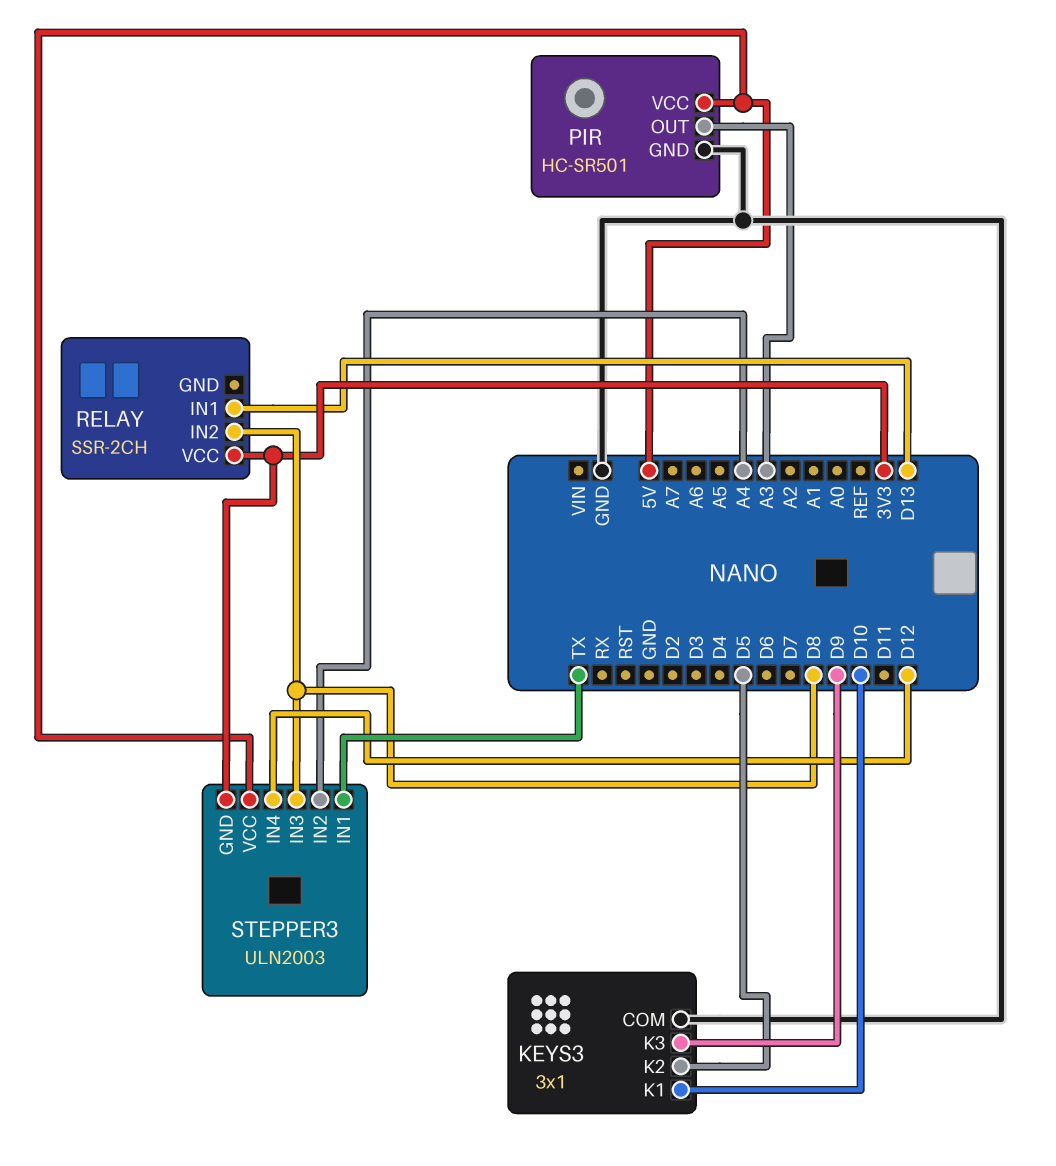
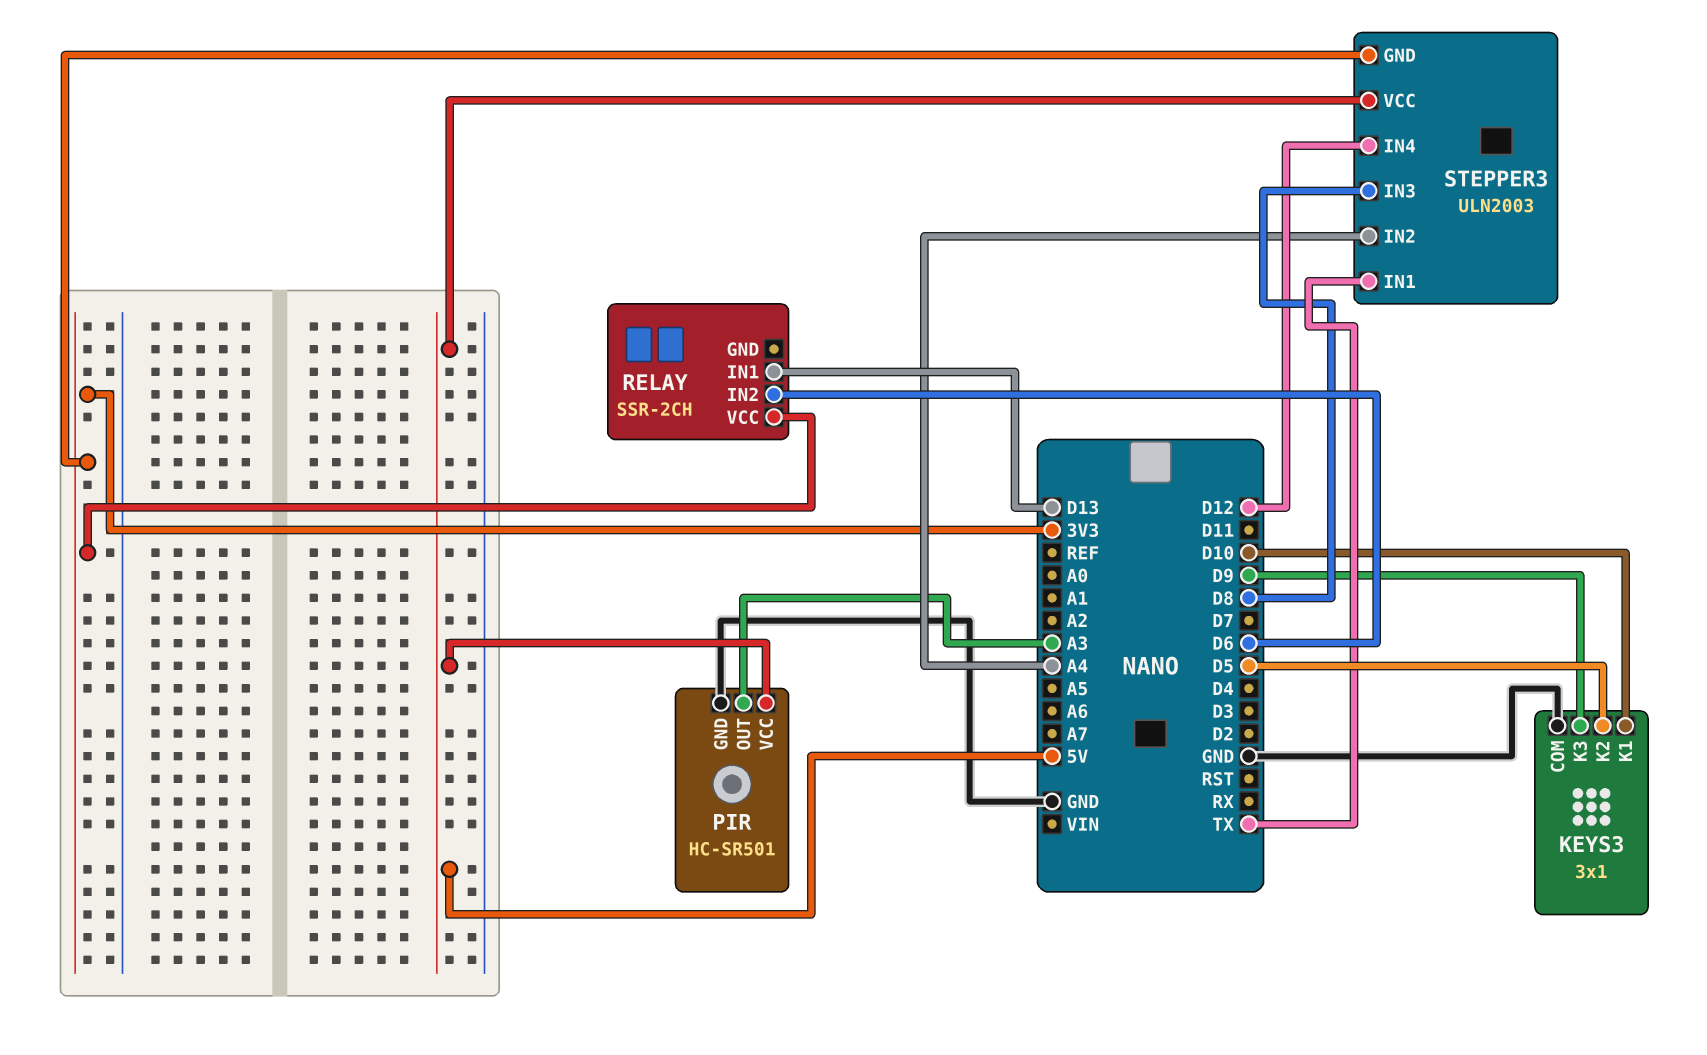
RELAY pin IN2: D8 -> D6

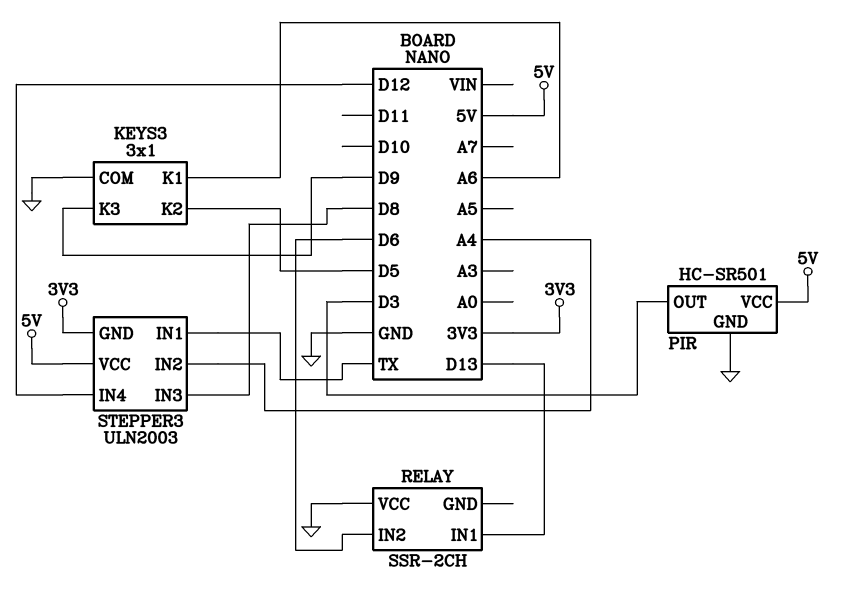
KEYS3 pin K1: D10 -> A6
PIR pin OUT: A3 -> D3
RELAY pin VCC: 3V3 -> GND

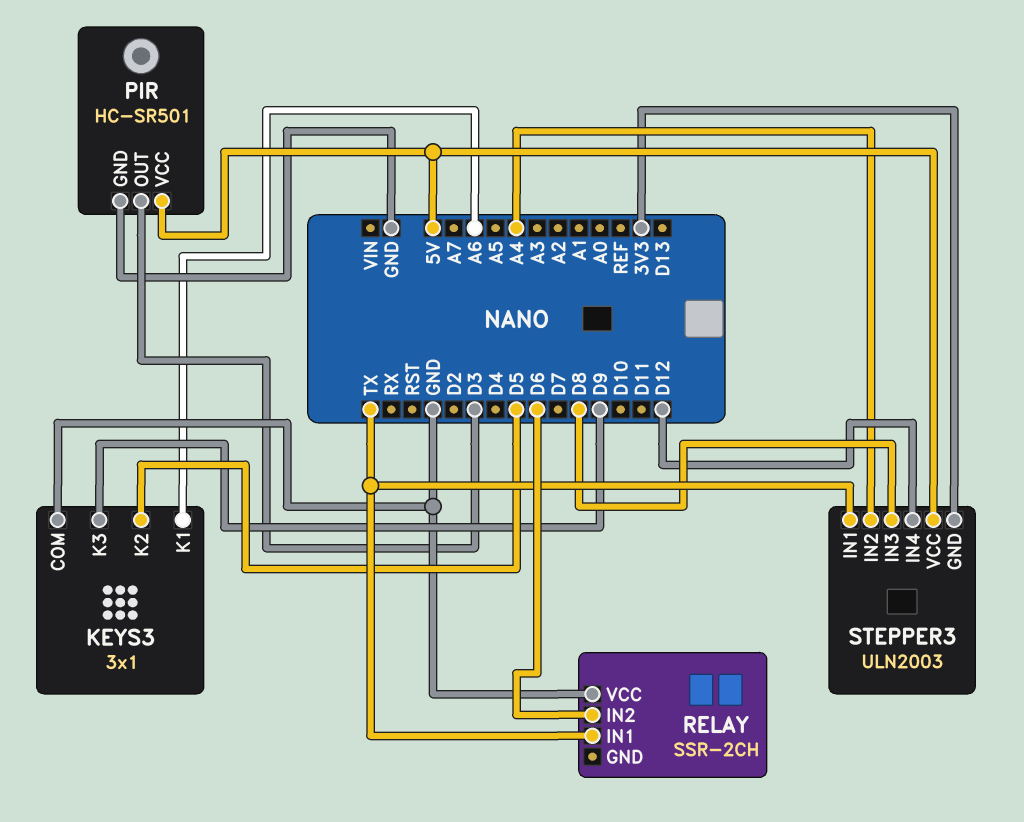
RELAY pin IN1: D13 -> TX

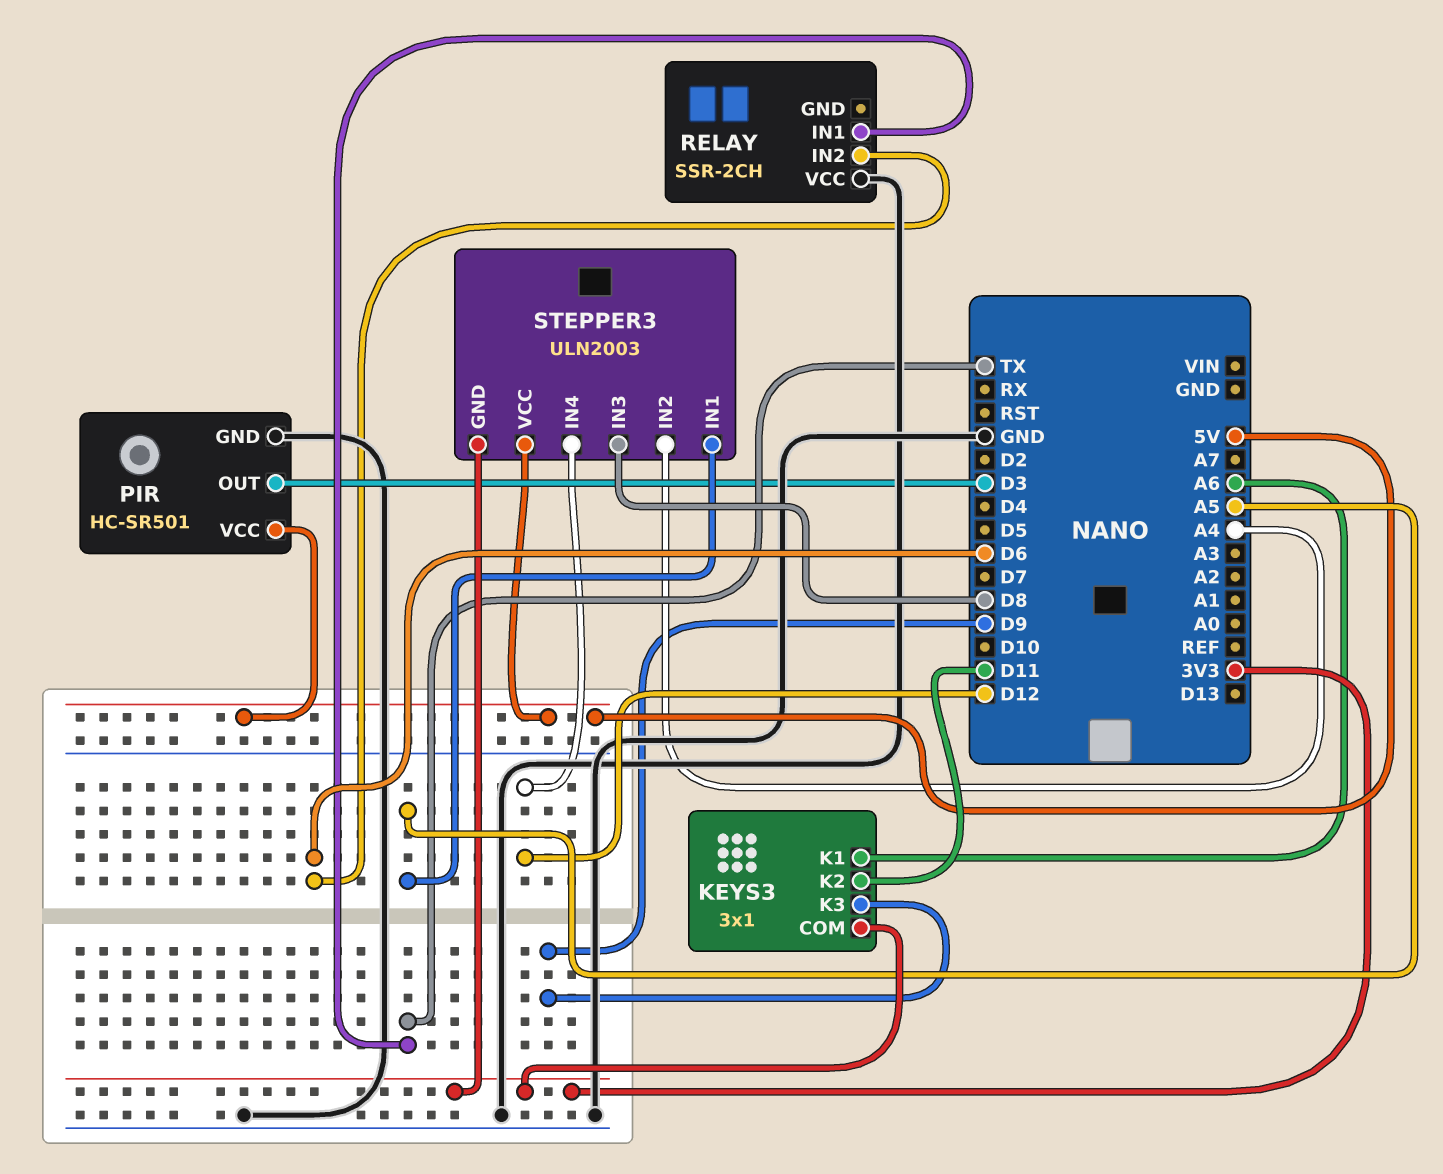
KEYS3 pin COM: GND -> 3V3
KEYS3 pin K2: D5 -> D11
STEPPER3 pin IN1: TX -> A5

